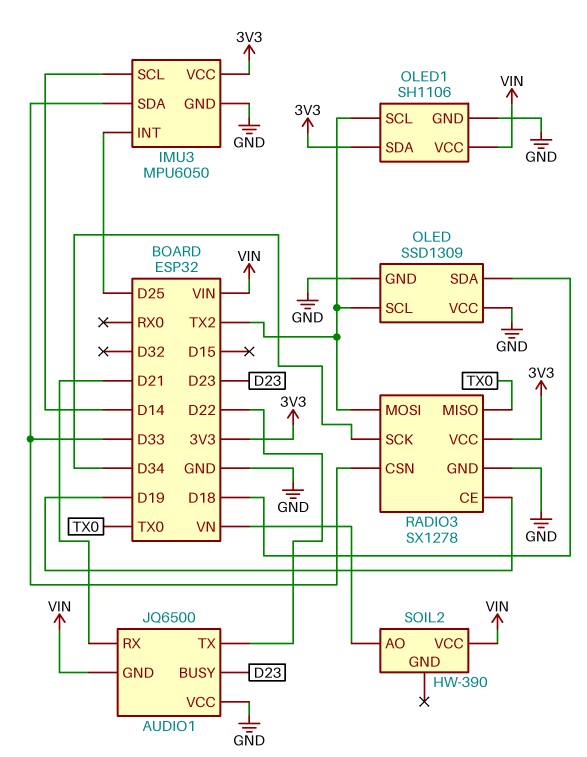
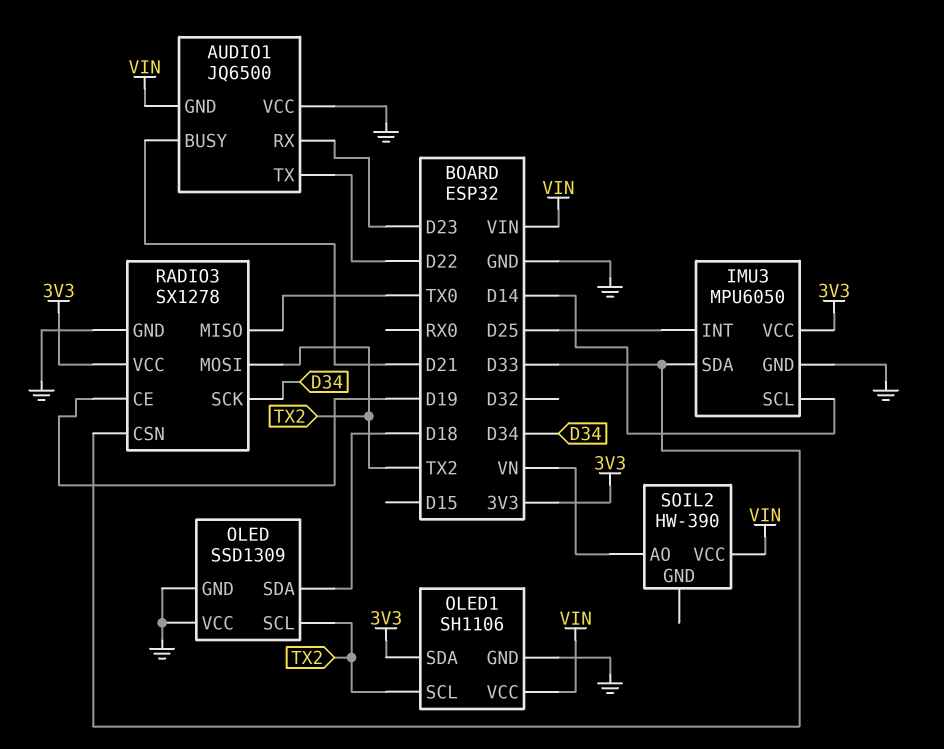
AUDIO1 pin BUSY: D23 -> D21
AUDIO1 pin RX: D21 -> D23

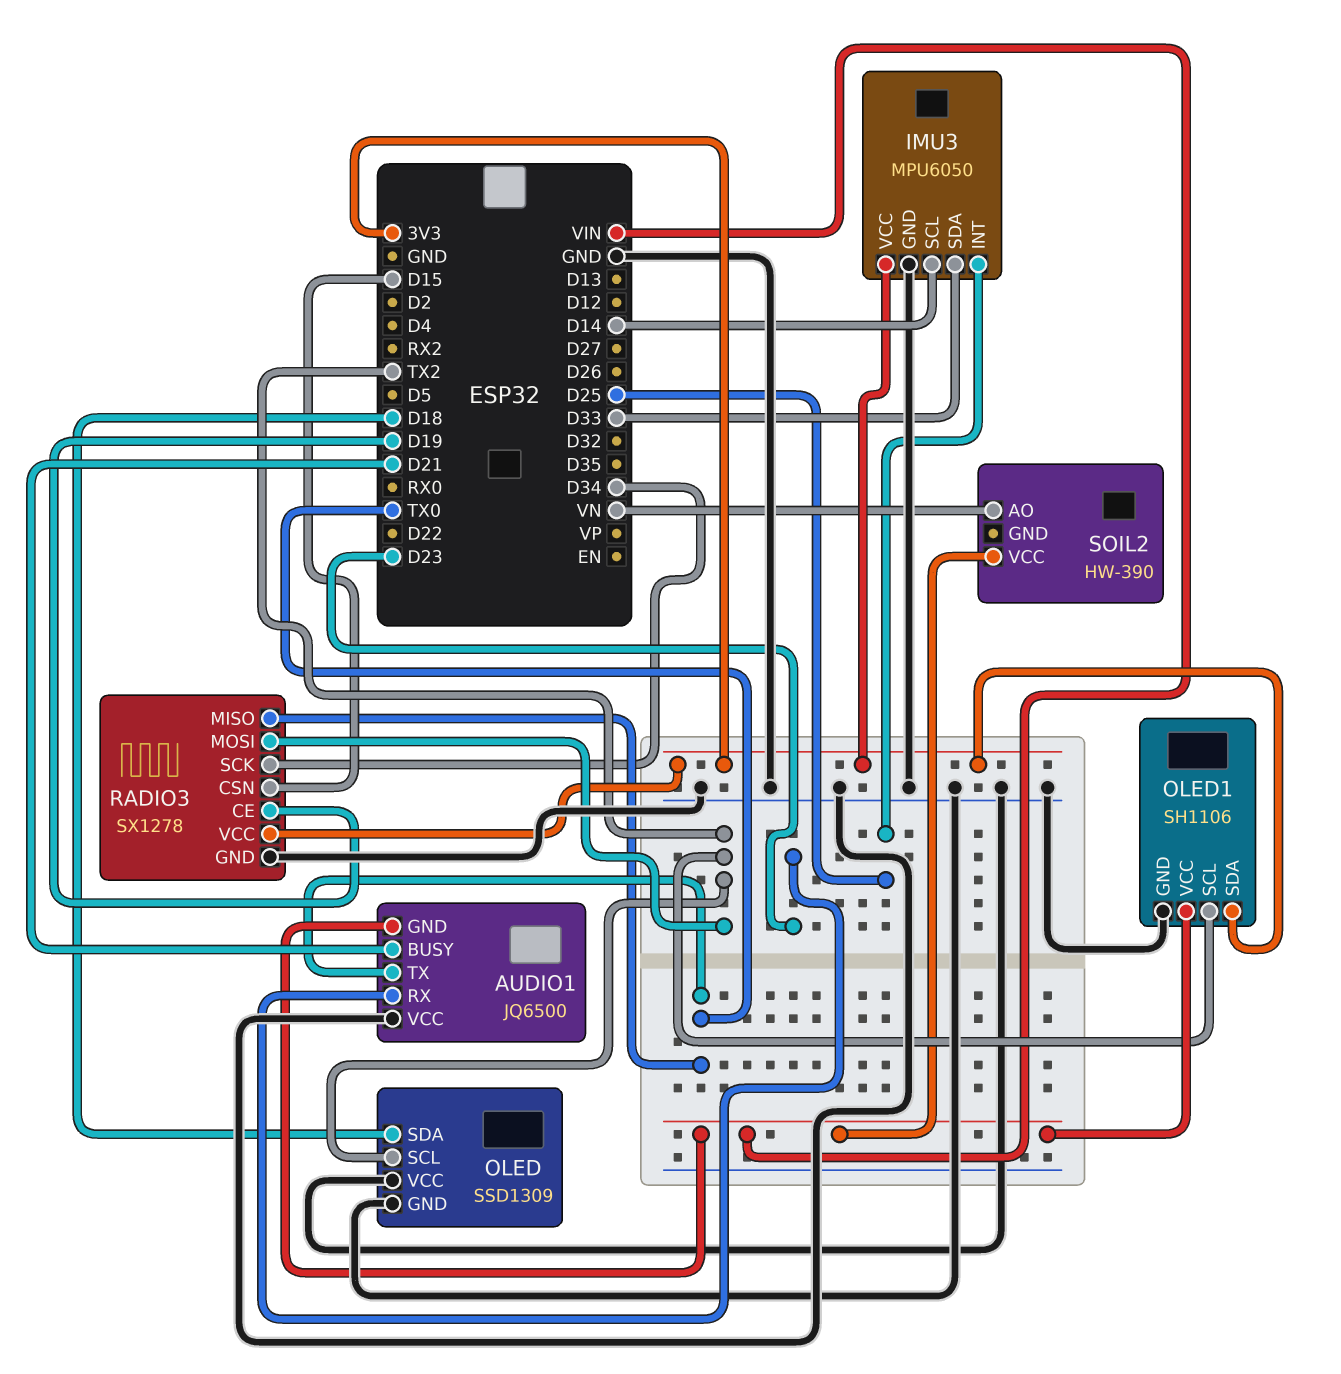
AUDIO1 pin TX: D22 -> TX0
RADIO3 pin CSN: D33 -> D15

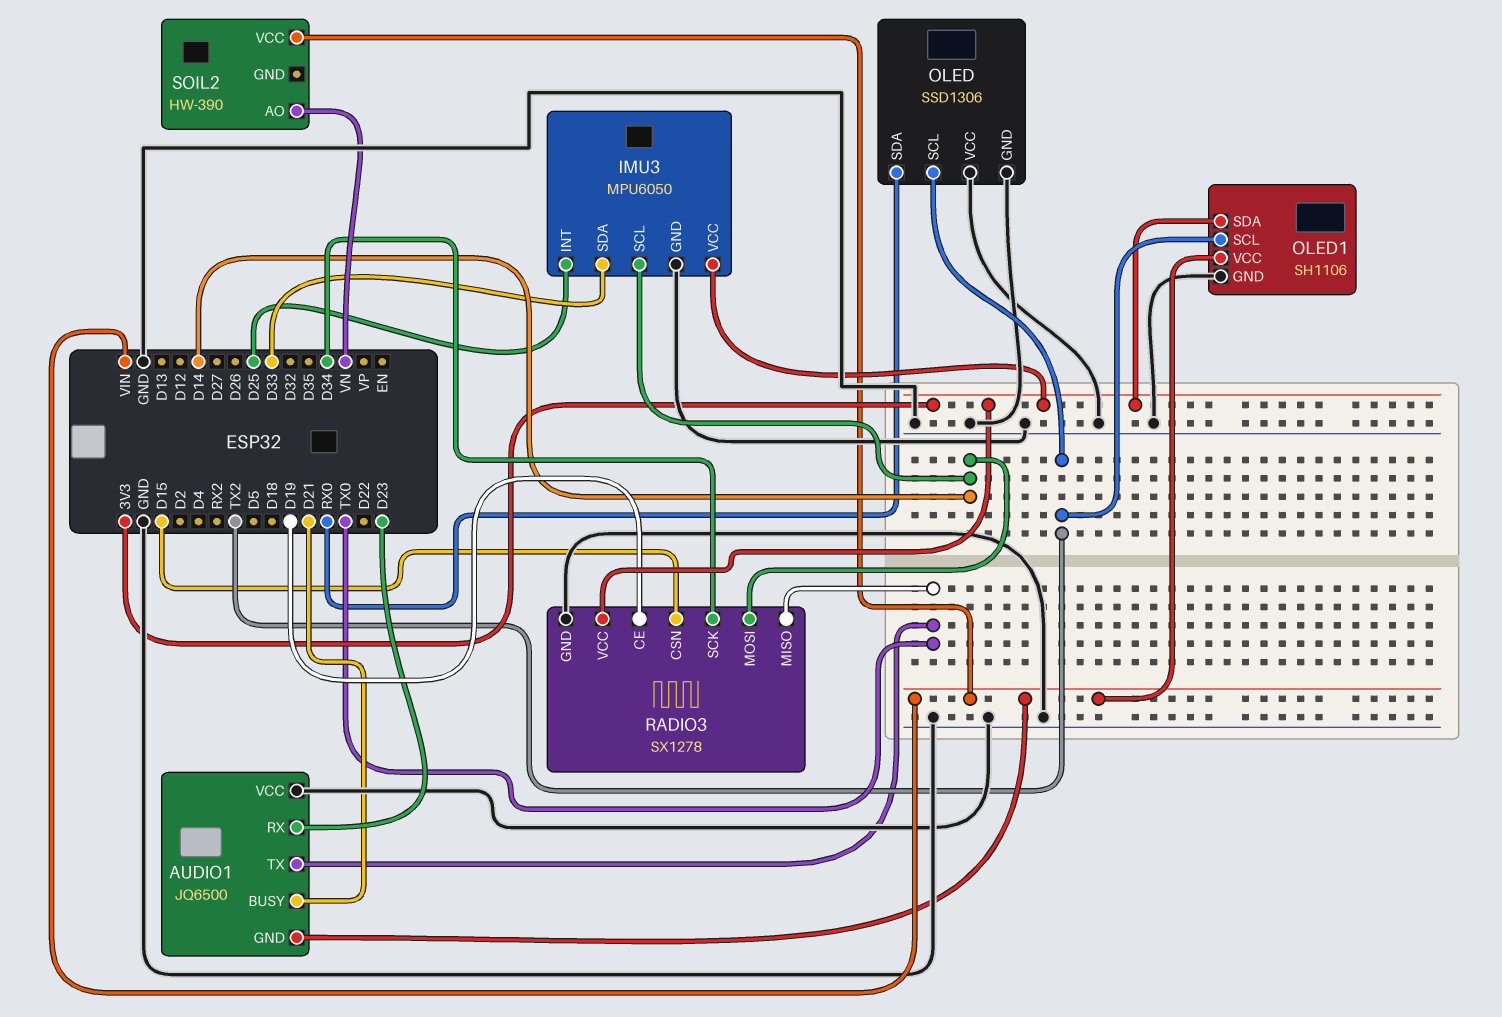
OLED: SSD1309 -> SSD1306
OLED pin SDA: D18 -> RX0
RADIO3 pin MOSI: TX2 -> D14

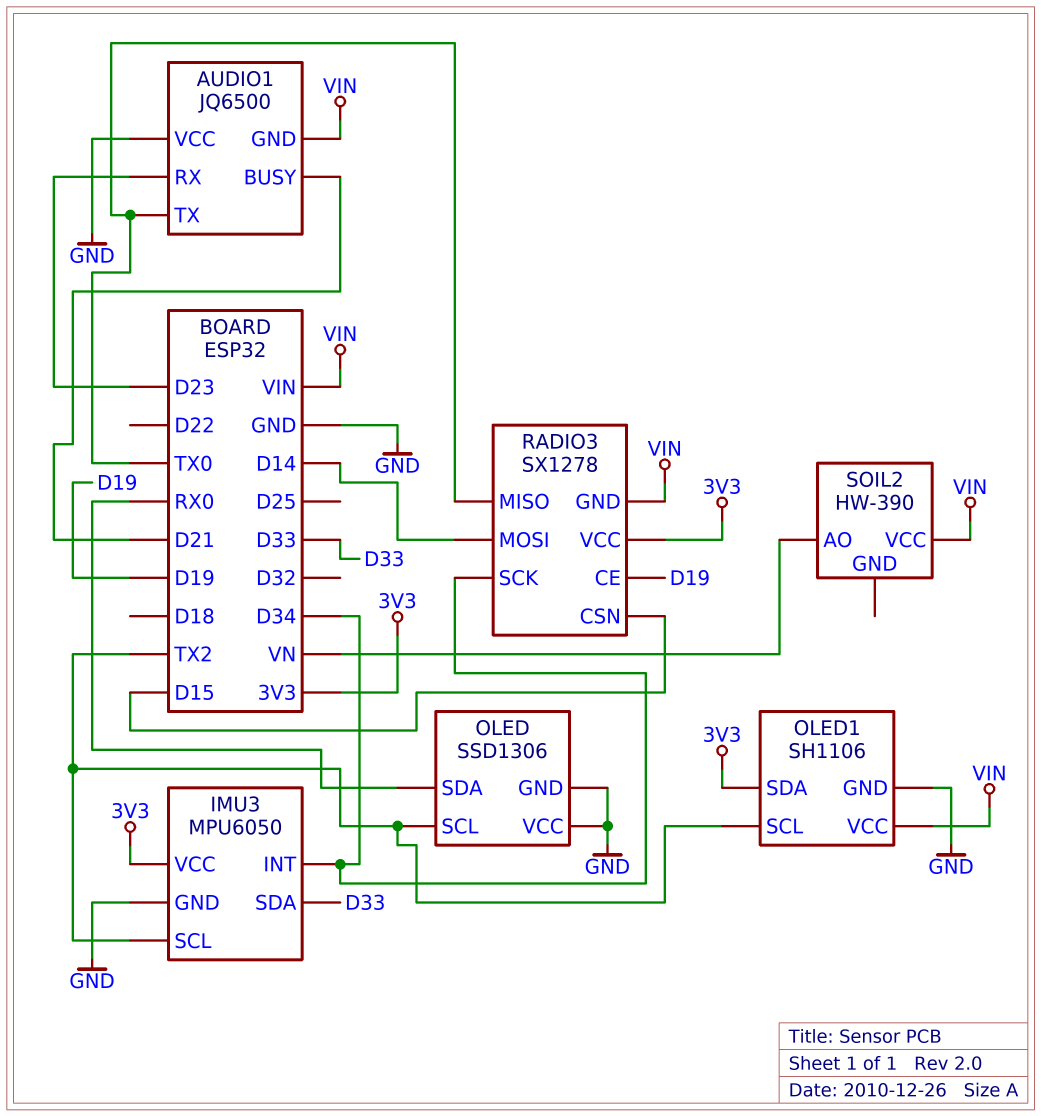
IMU3 pin INT: D25 -> D34
IMU3 pin SCL: D14 -> TX2
RADIO3 pin GND: GND -> VIN

